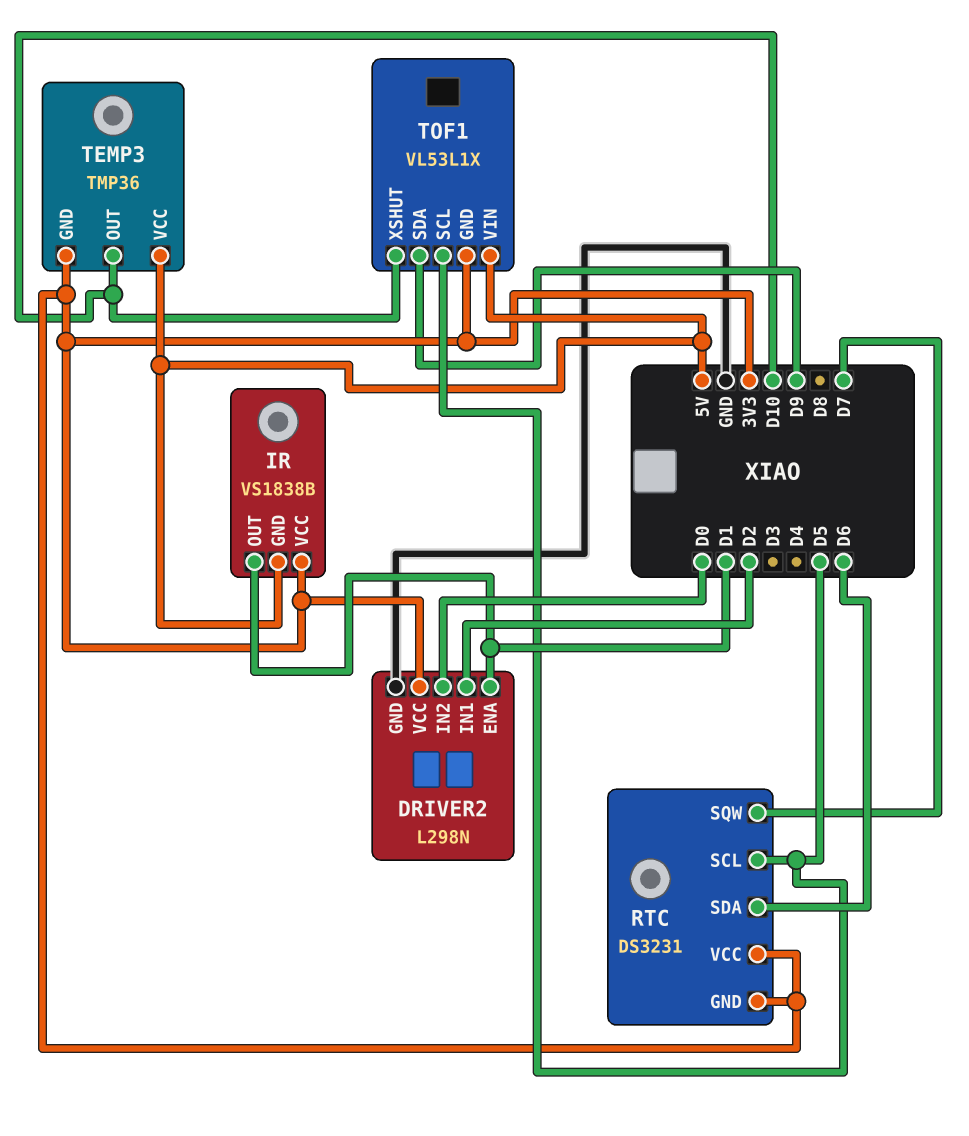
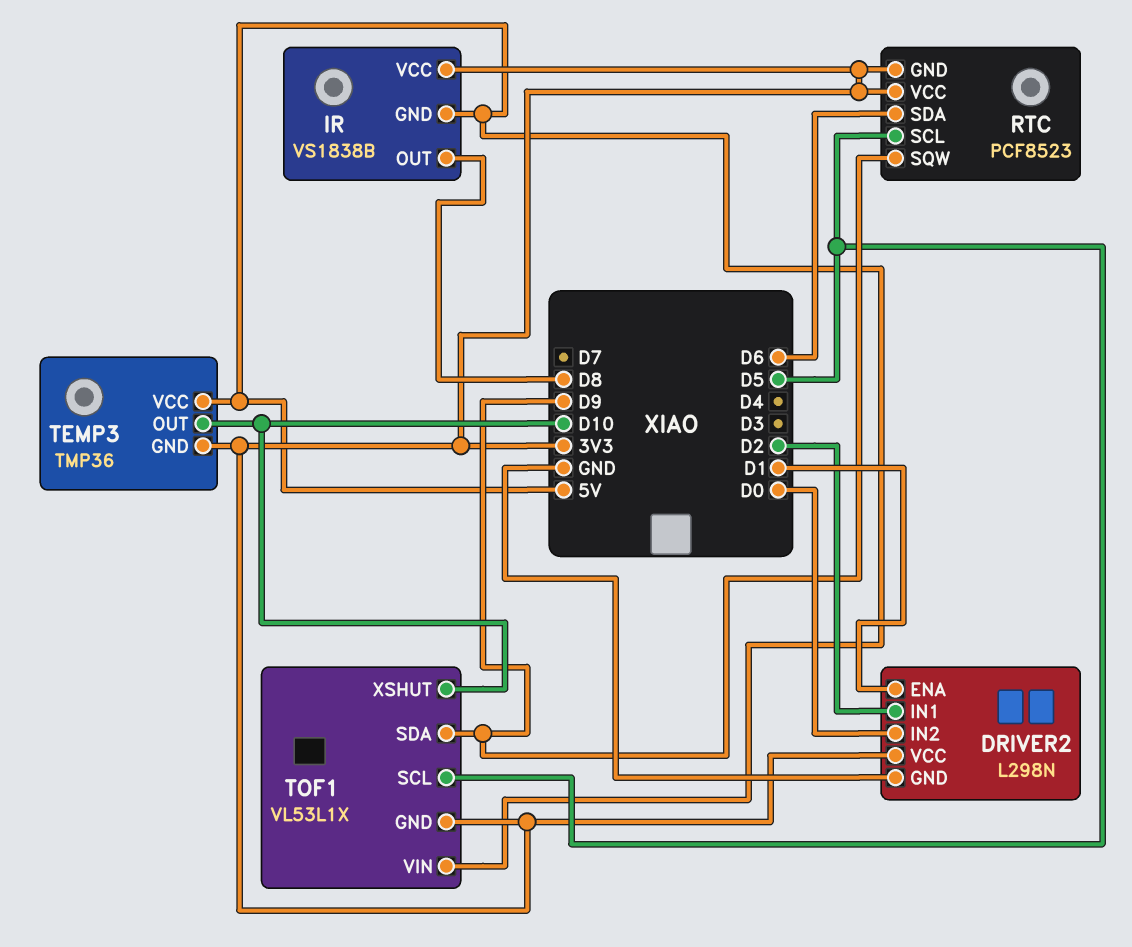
IR pin OUT: D1 -> D8
RTC: DS3231 -> PCF8523
RTC pin SQW: D7 -> D9

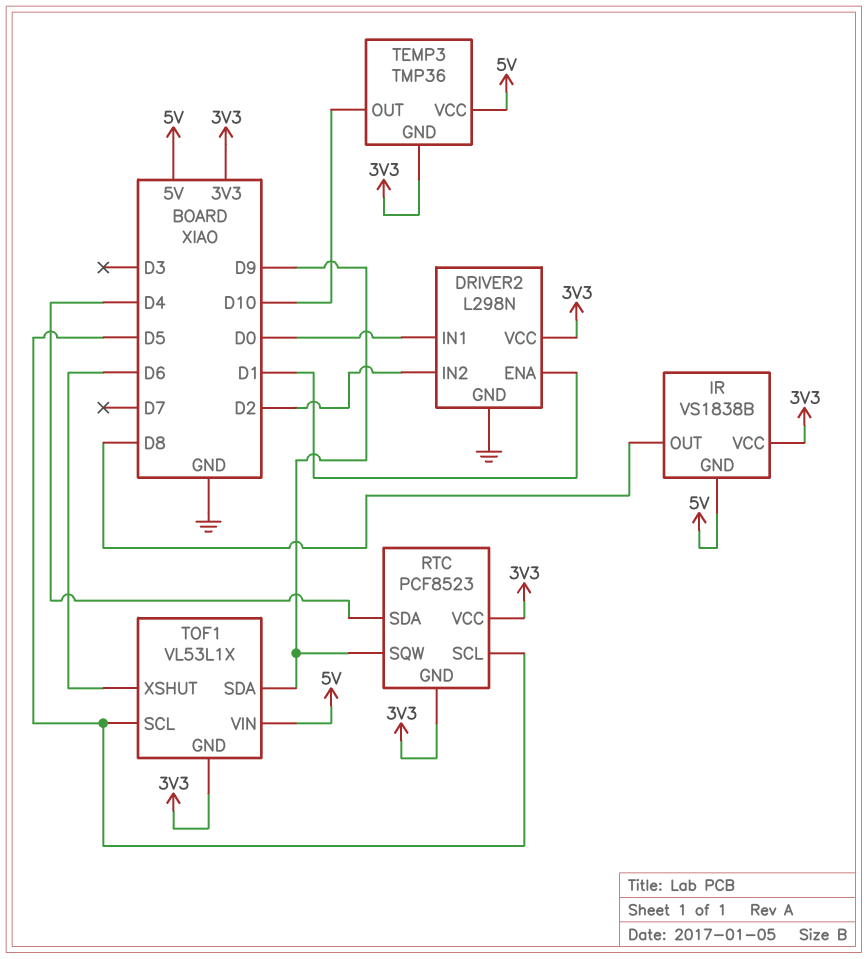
DRIVER2 pin IN1: D2 -> D0
DRIVER2 pin IN2: D0 -> D2
RTC pin SDA: D6 -> D4
TOF1 pin XSHUT: D10 -> D6

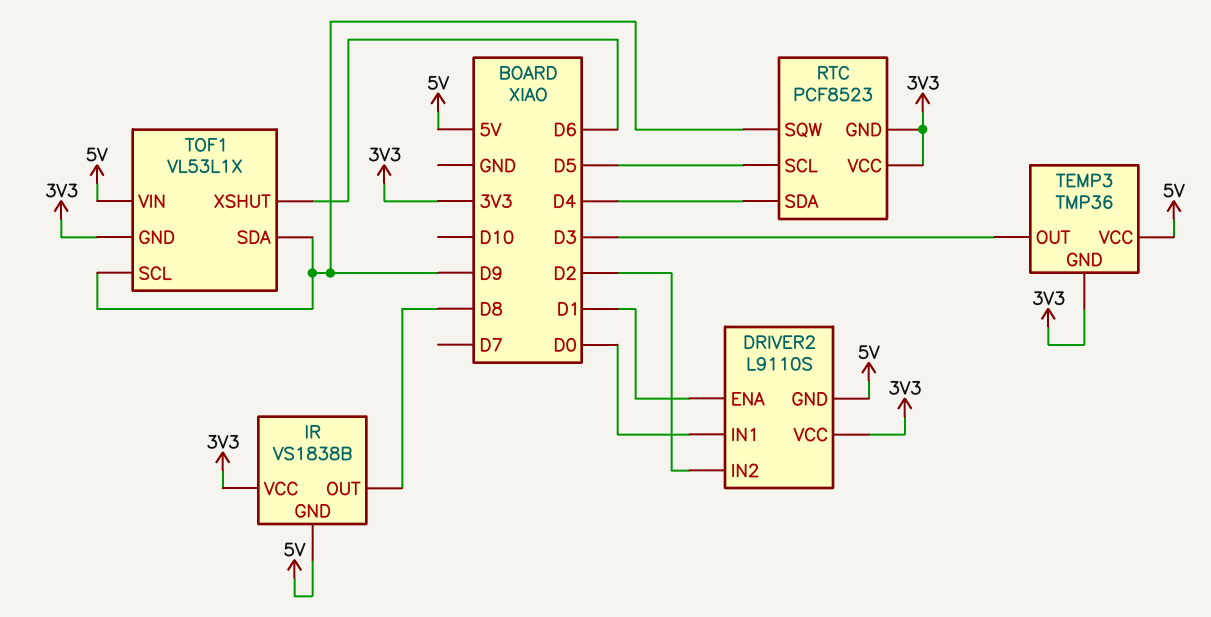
DRIVER2: L298N -> L9110S
DRIVER2 pin GND: GND -> 5V
TEMP3 pin OUT: D10 -> D3
TOF1 pin SCL: D5 -> D9

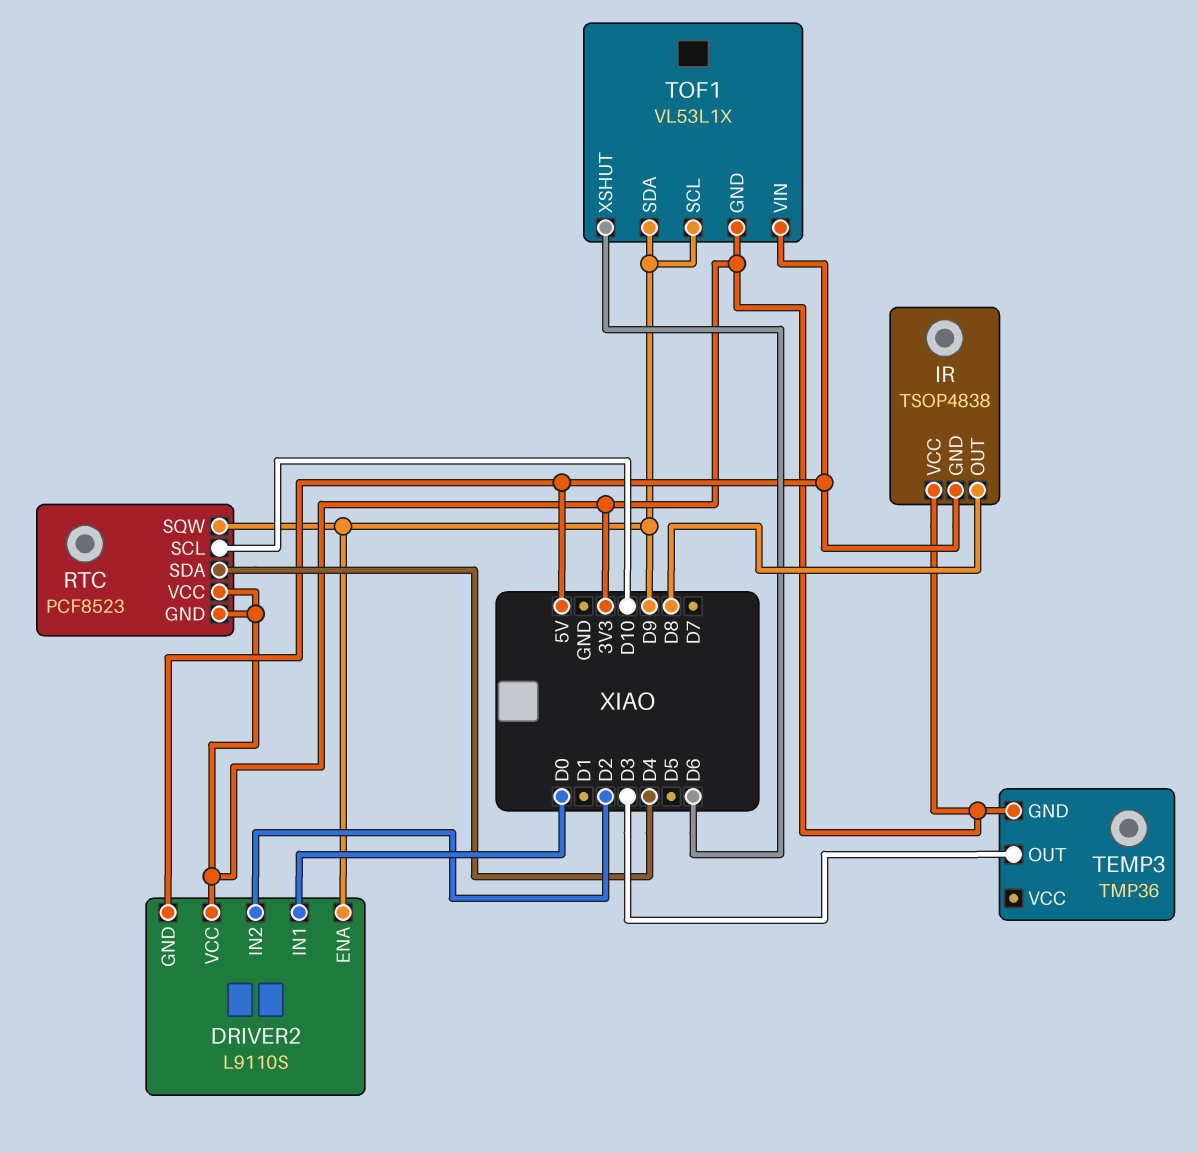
DRIVER2 pin ENA: D1 -> D9
IR: VS1838B -> TSOP4838
RTC pin SCL: D5 -> D10
TEMP3 pin VCC: 5V -> none

